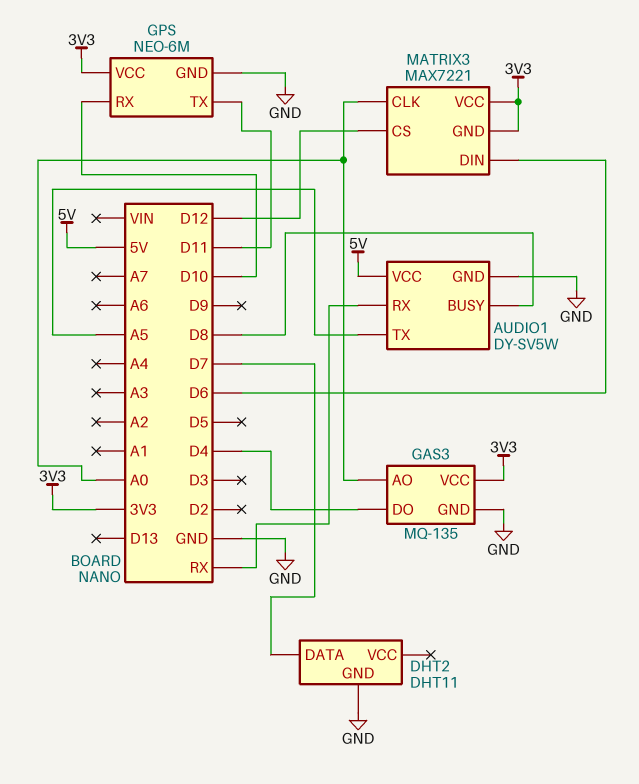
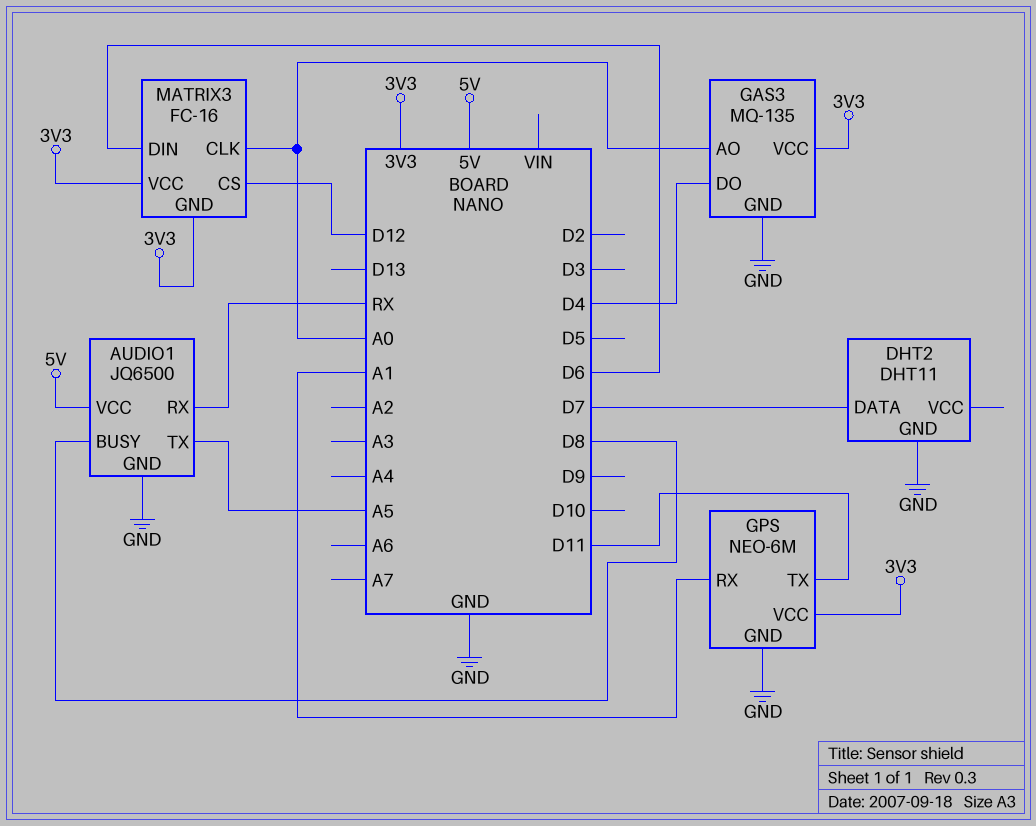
AUDIO1: DY-SV5W -> JQ6500
GPS pin RX: D10 -> A1
MATRIX3: MAX7221 -> FC-16

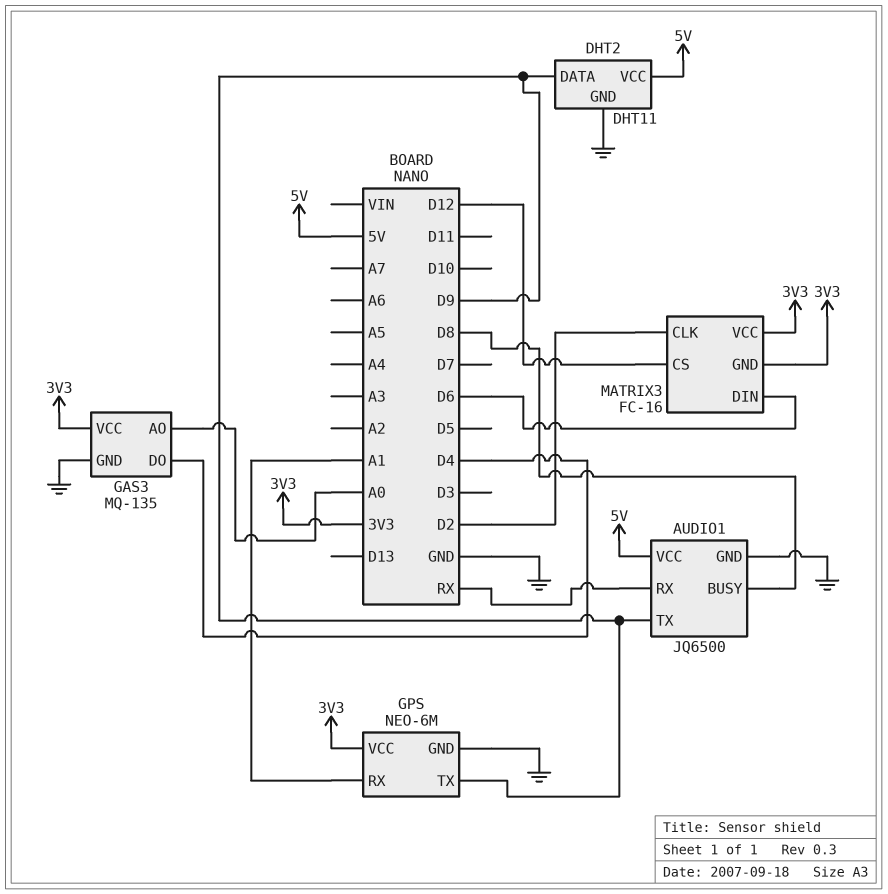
AUDIO1 pin TX: A5 -> D9
DHT2 pin DATA: D7 -> D9
DHT2 pin VCC: none -> 5V
GPS pin TX: D11 -> D9
MATRIX3 pin CLK: A0 -> D2

